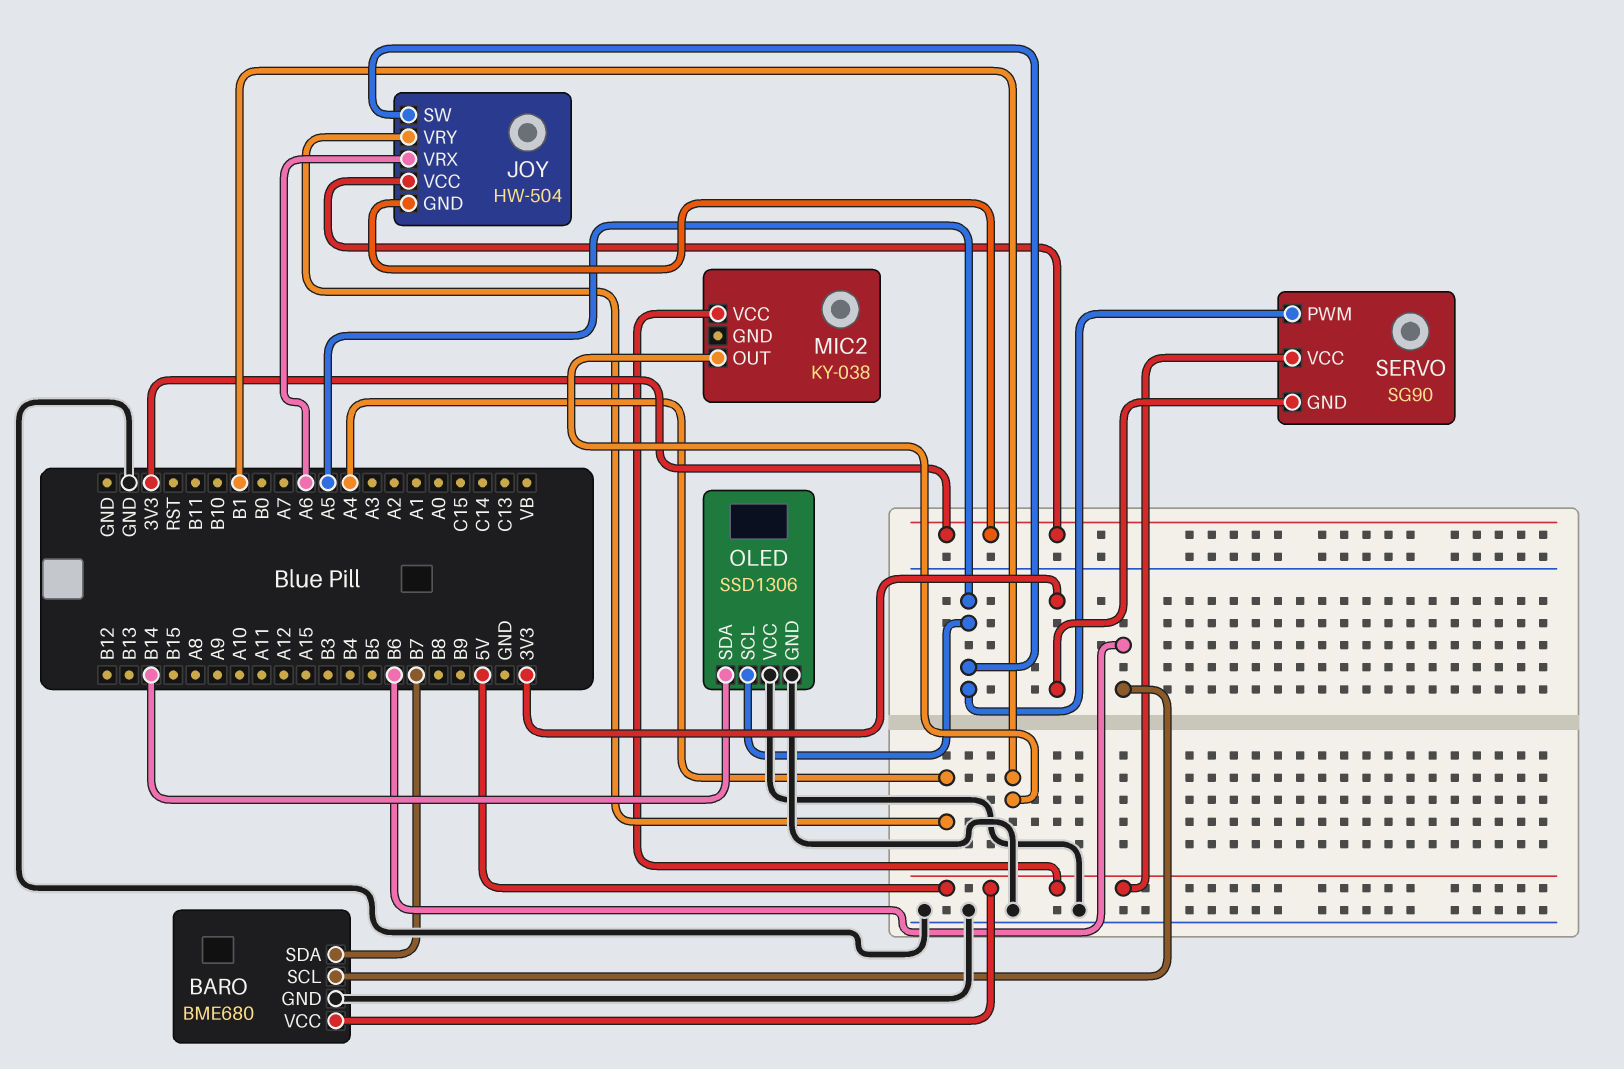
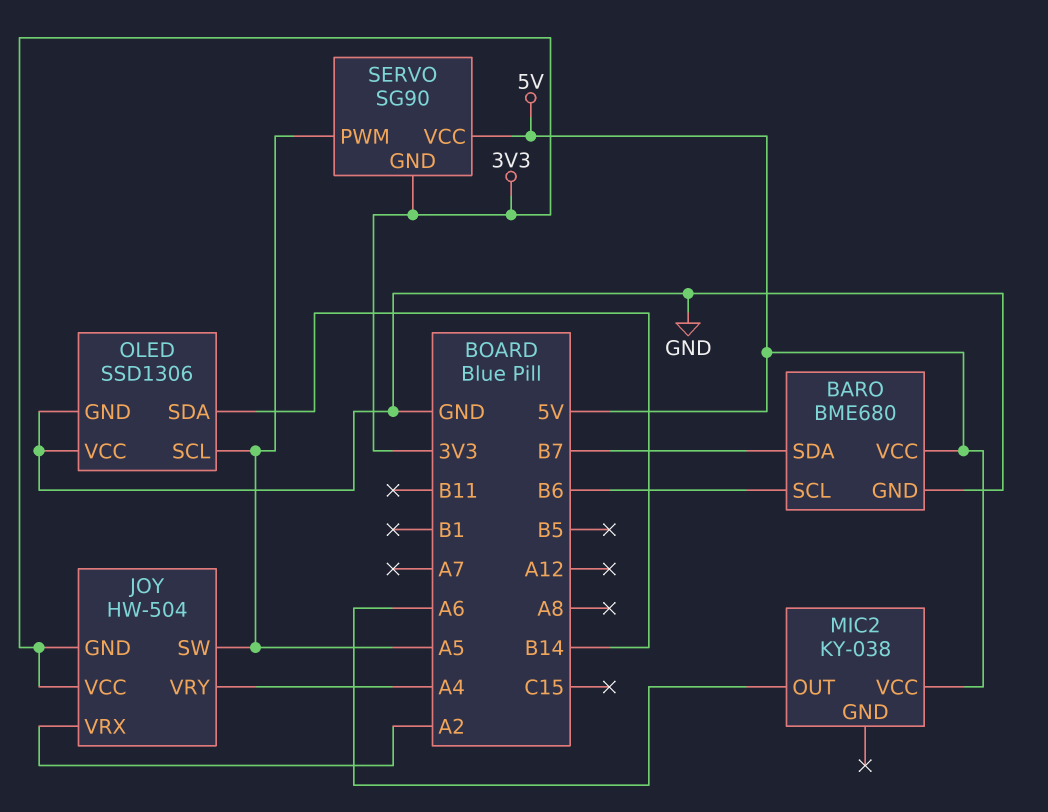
JOY pin VRX: A6 -> A2
MIC2 pin OUT: B1 -> A6

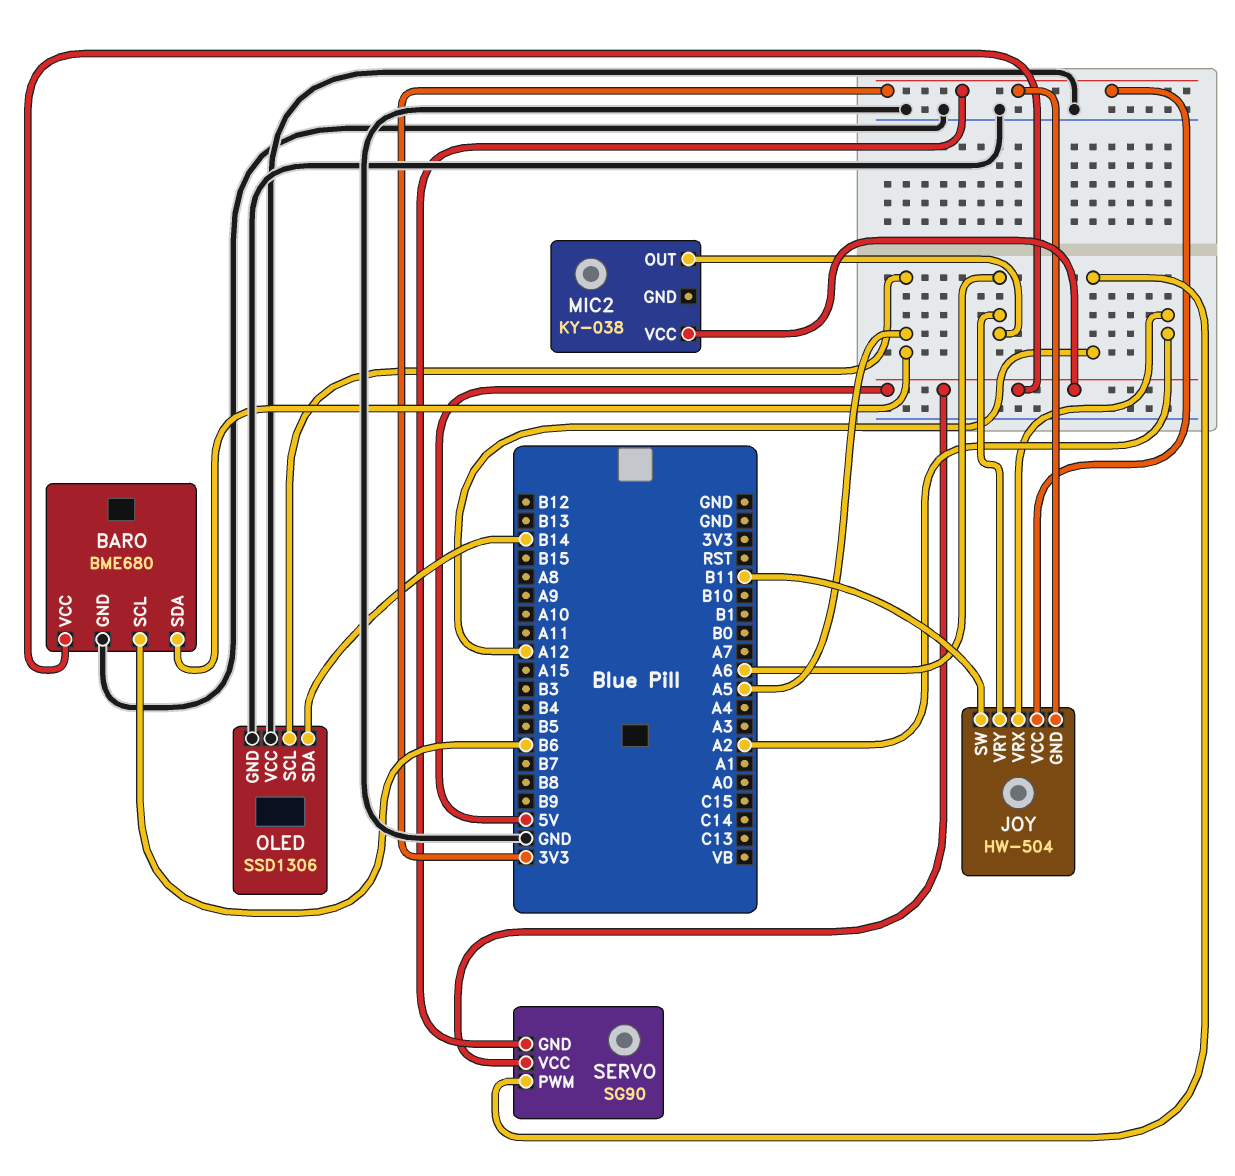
BARO pin SDA: B7 -> A5
JOY pin SW: A5 -> B11
JOY pin VRY: A4 -> A6
SERVO pin PWM: A5 -> A12

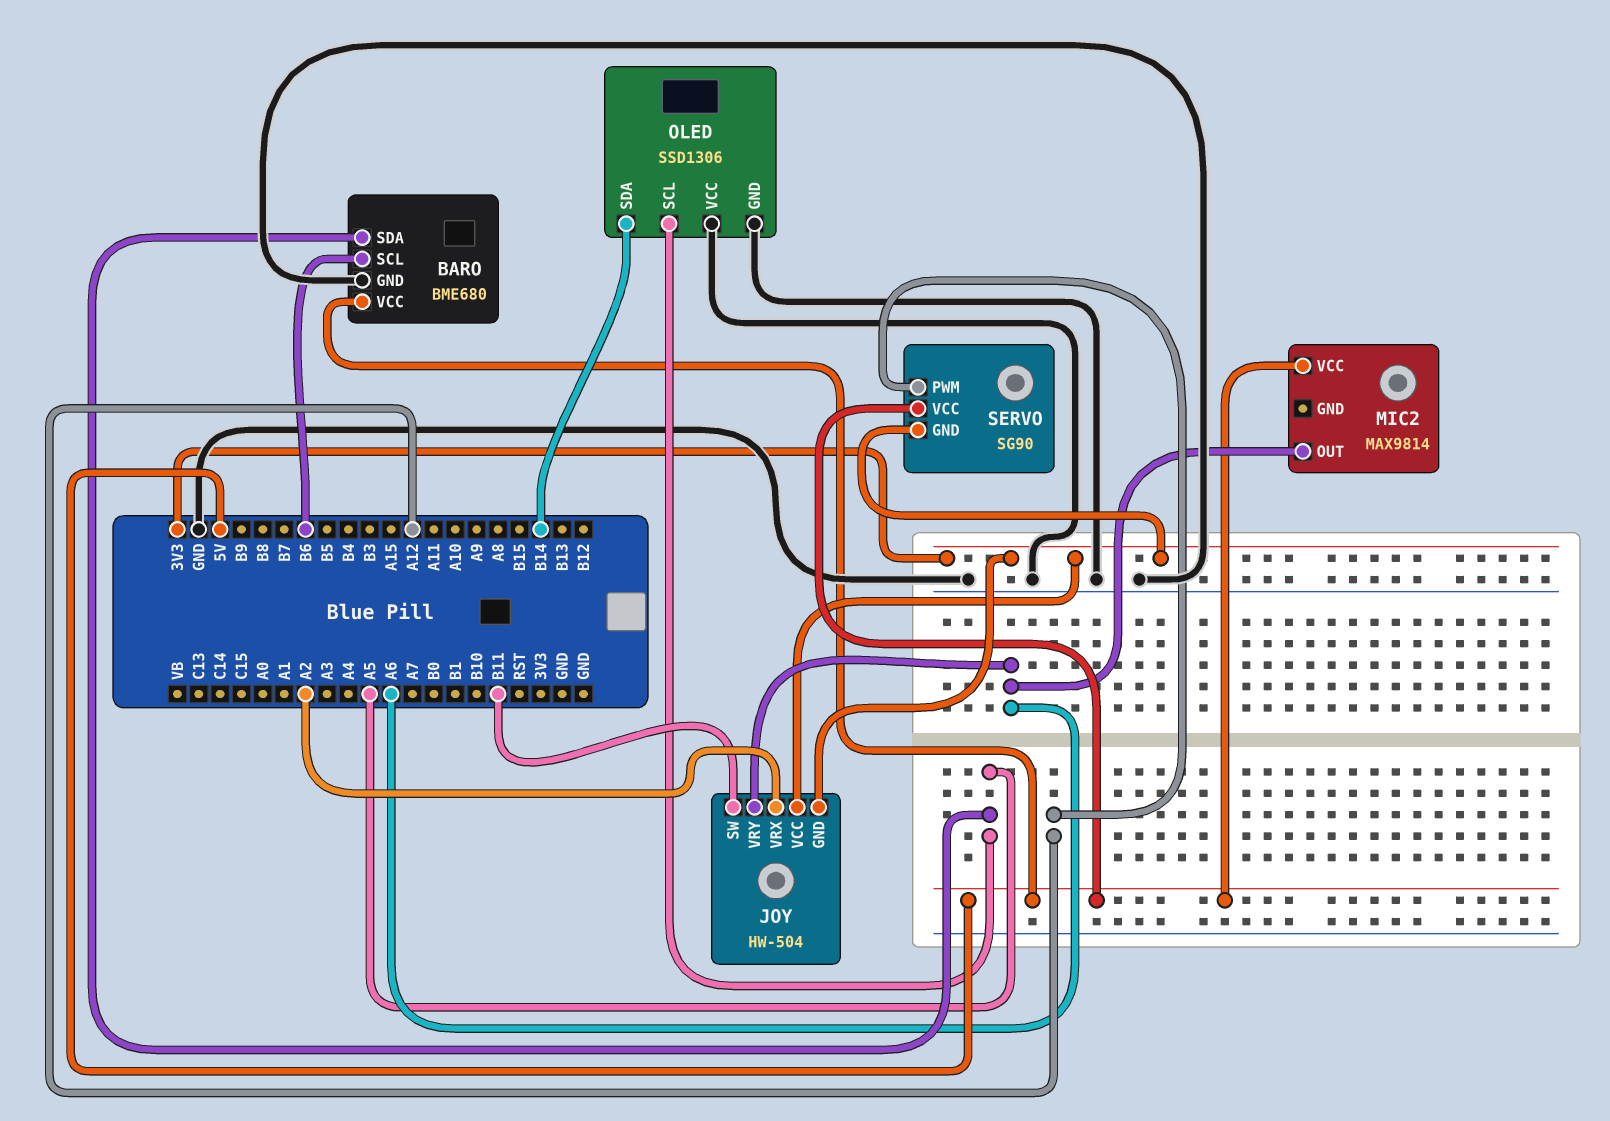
MIC2: KY-038 -> MAX9814

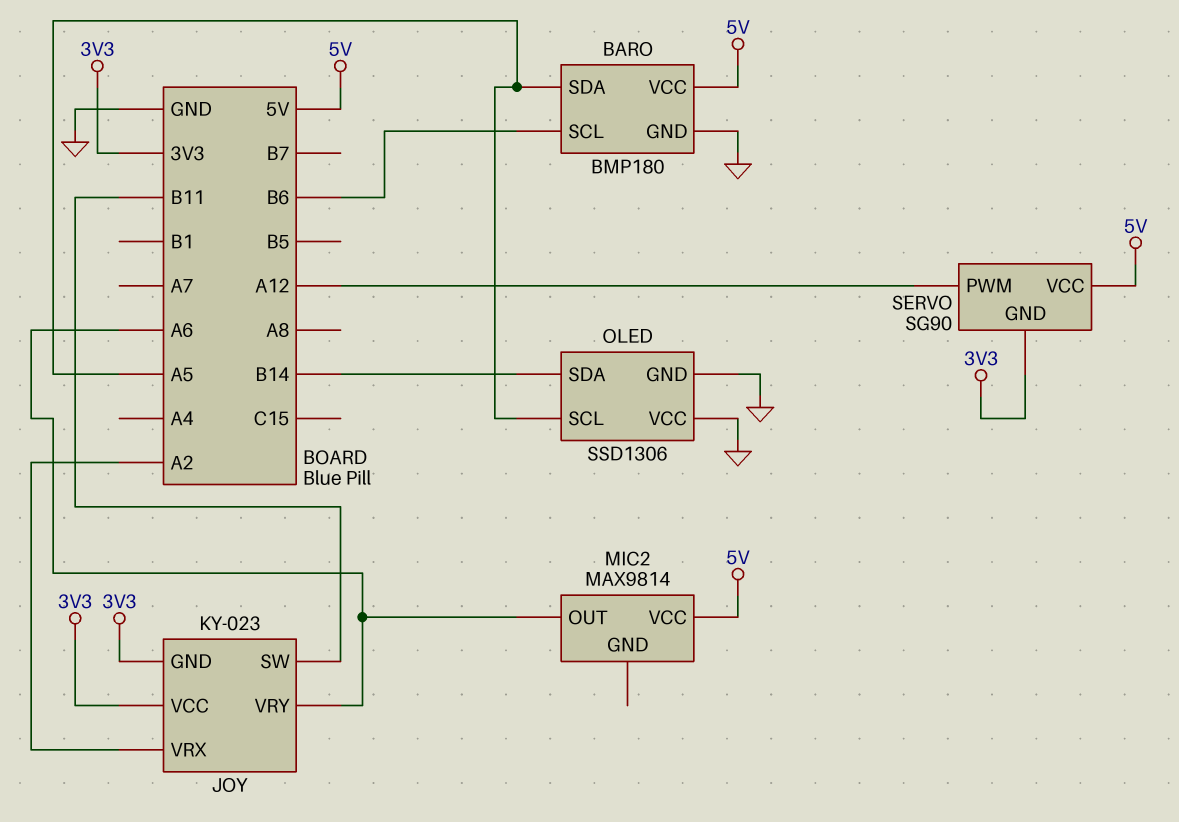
BARO: BME680 -> BMP180
JOY: HW-504 -> KY-023

